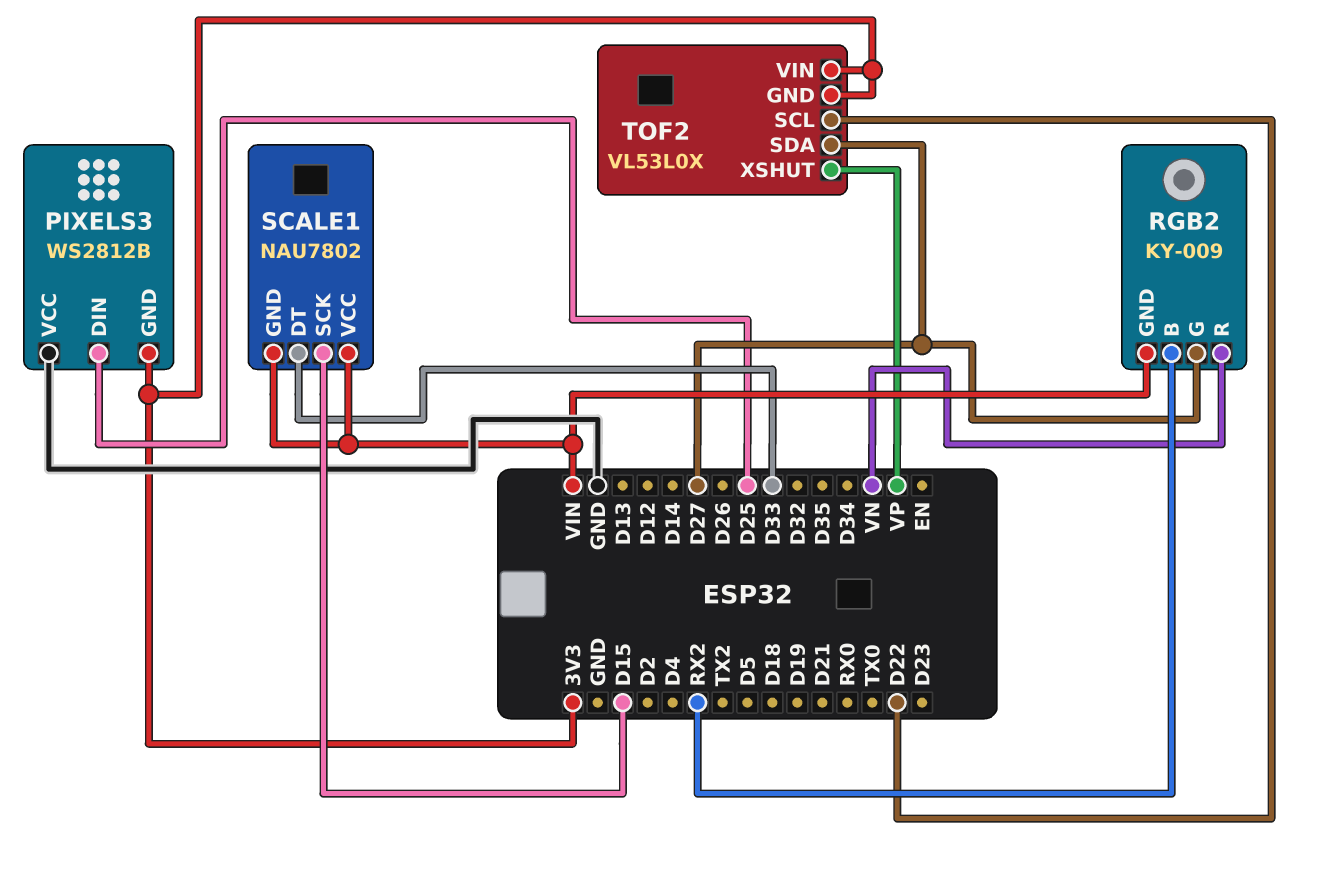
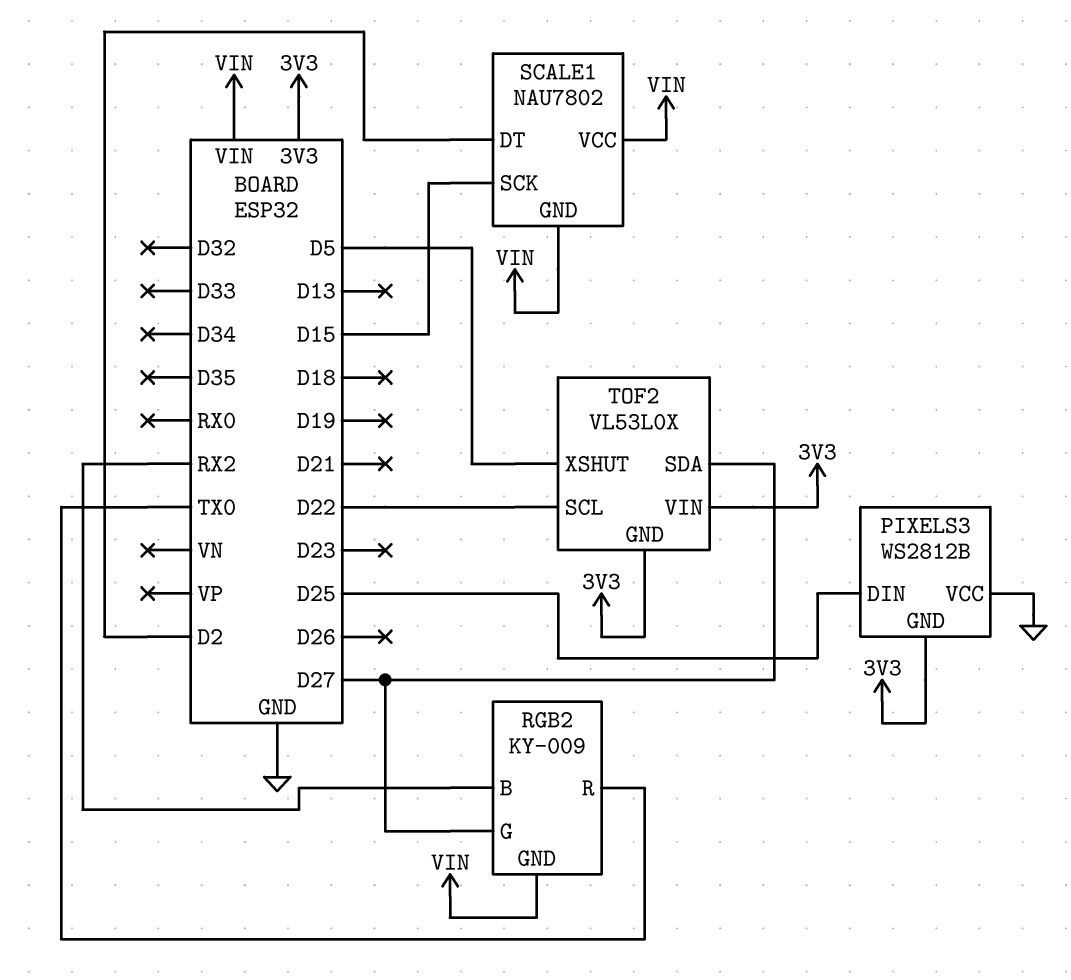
RGB2 pin R: VN -> TX0
SCALE1 pin DT: D33 -> D2
TOF2 pin XSHUT: VP -> D5

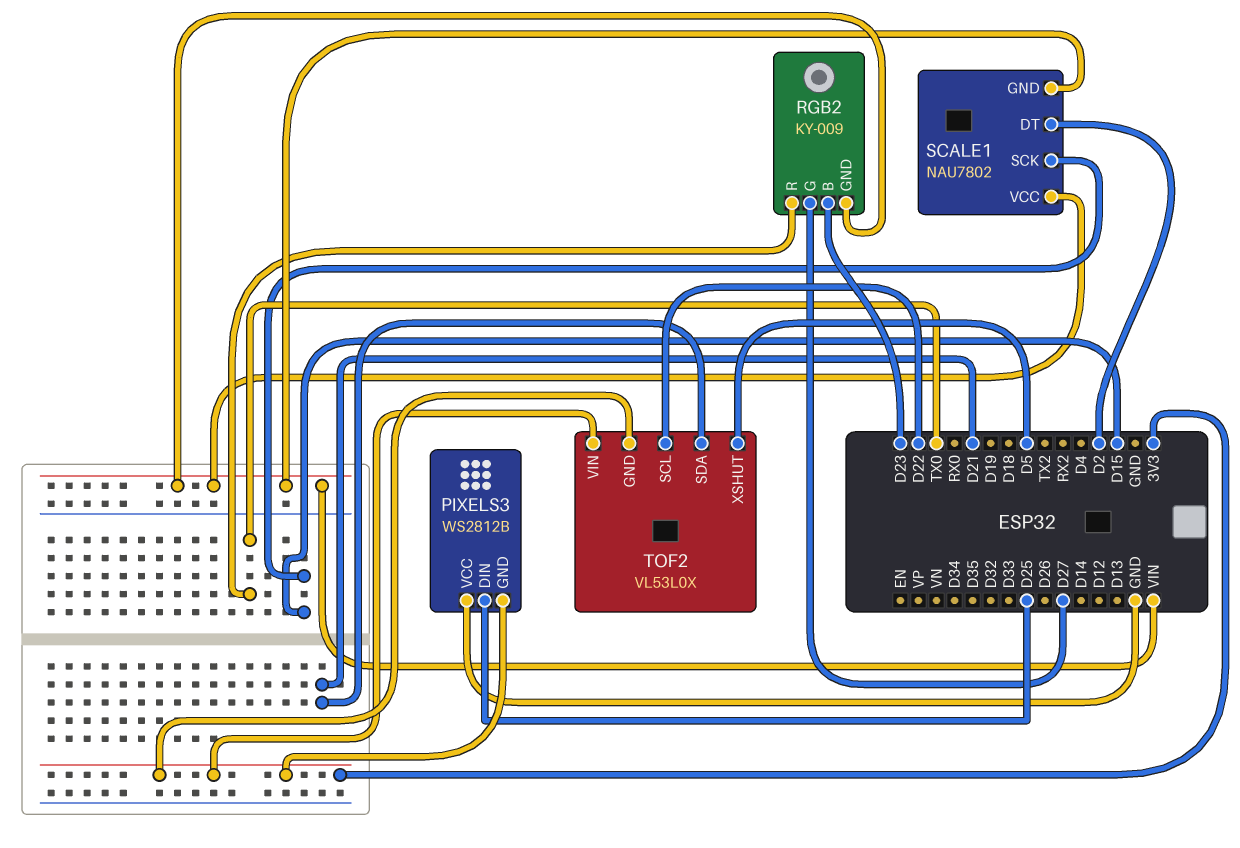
RGB2 pin B: RX2 -> D23
TOF2 pin SDA: D27 -> D21

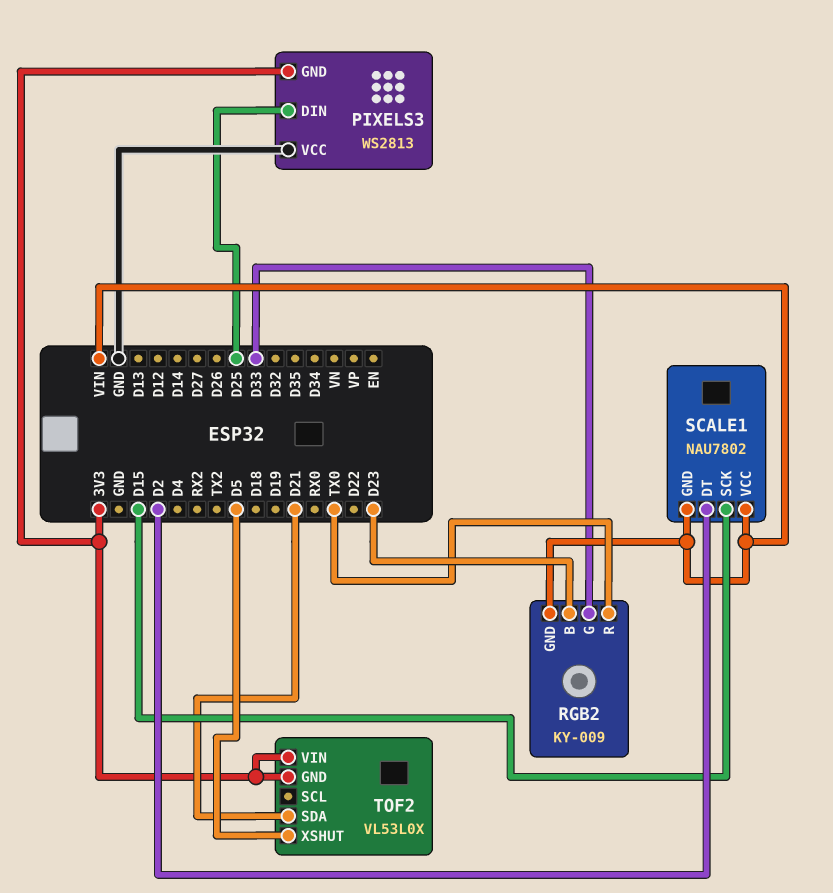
PIXELS3: WS2812B -> WS2813
RGB2 pin G: D27 -> D33
TOF2 pin SCL: D22 -> none

